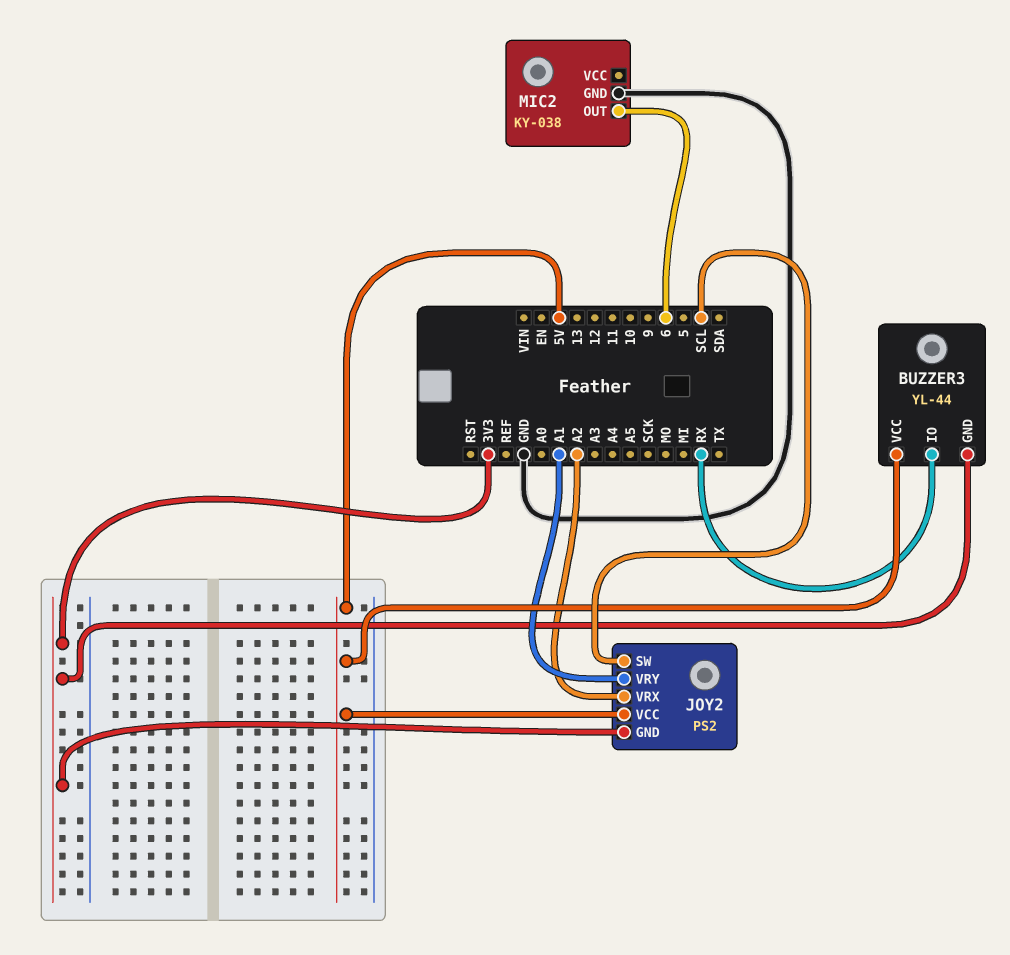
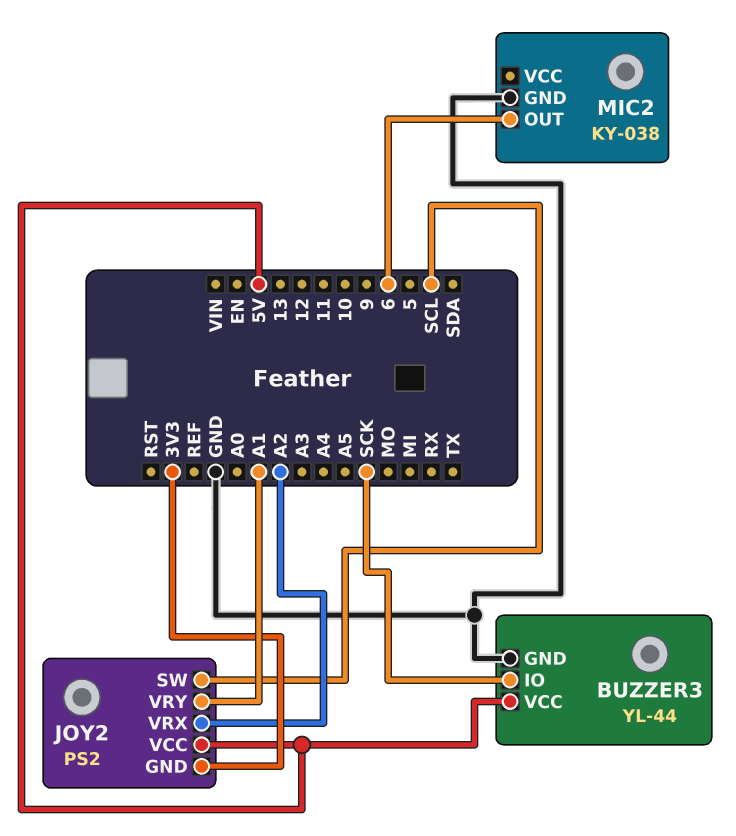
BUZZER3 pin GND: 3V3 -> GND
BUZZER3 pin IO: RX -> SCK

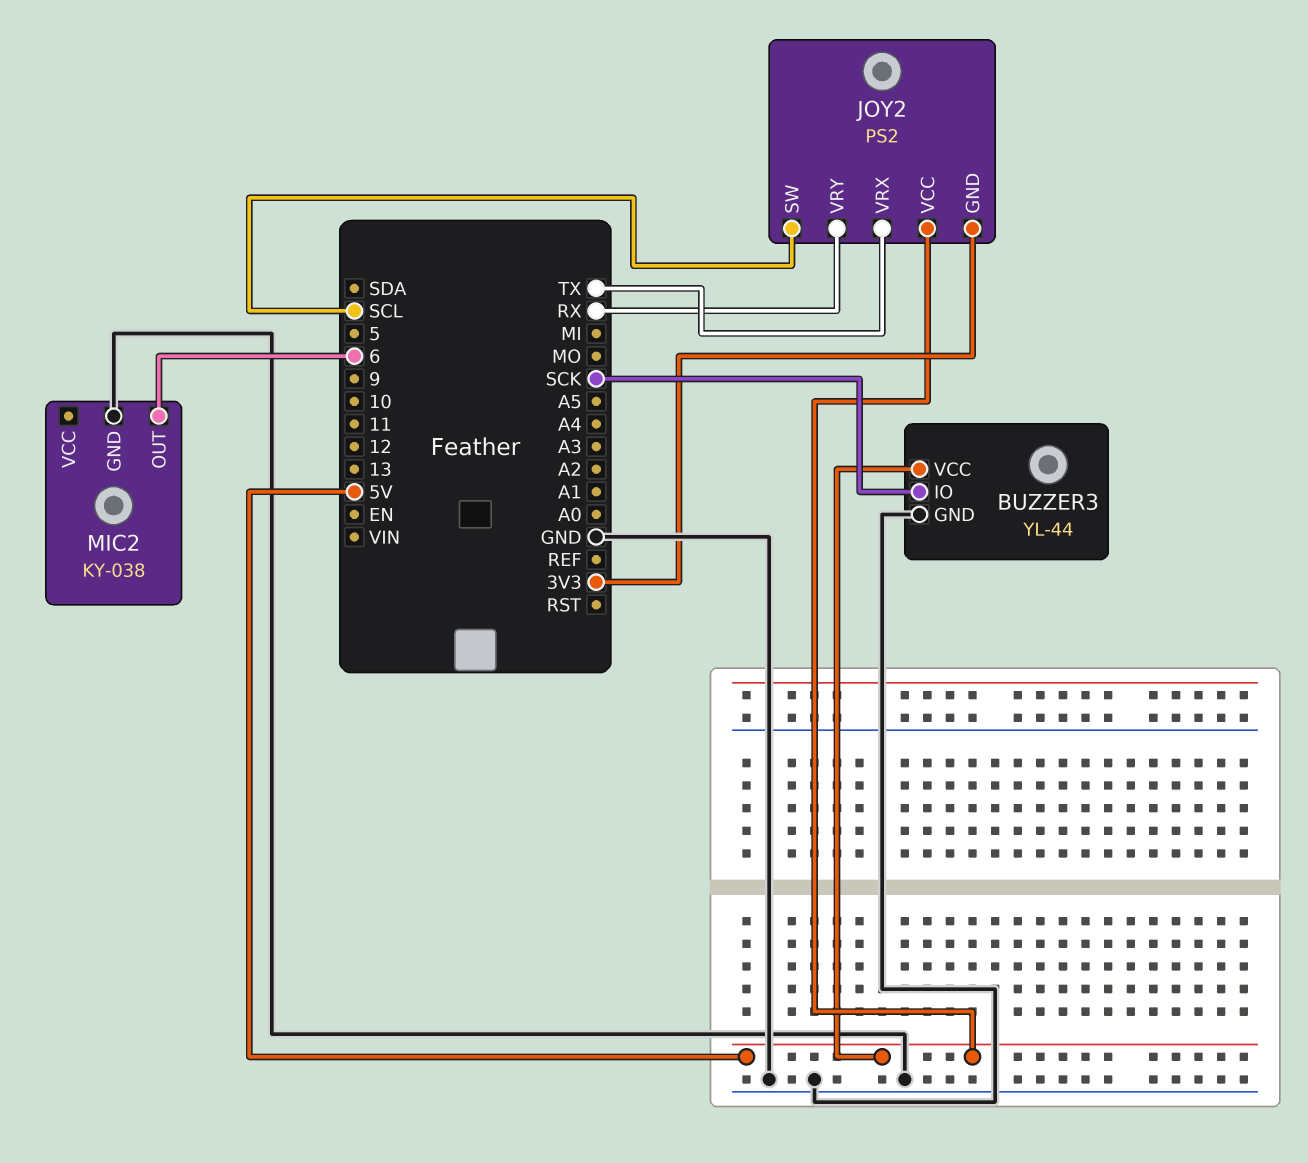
JOY2 pin VRX: A2 -> TX
JOY2 pin VRY: A1 -> RX

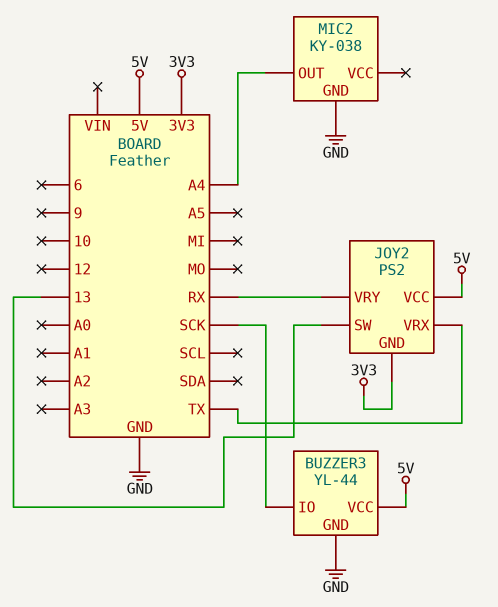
JOY2 pin SW: SCL -> 13
MIC2 pin OUT: 6 -> A4

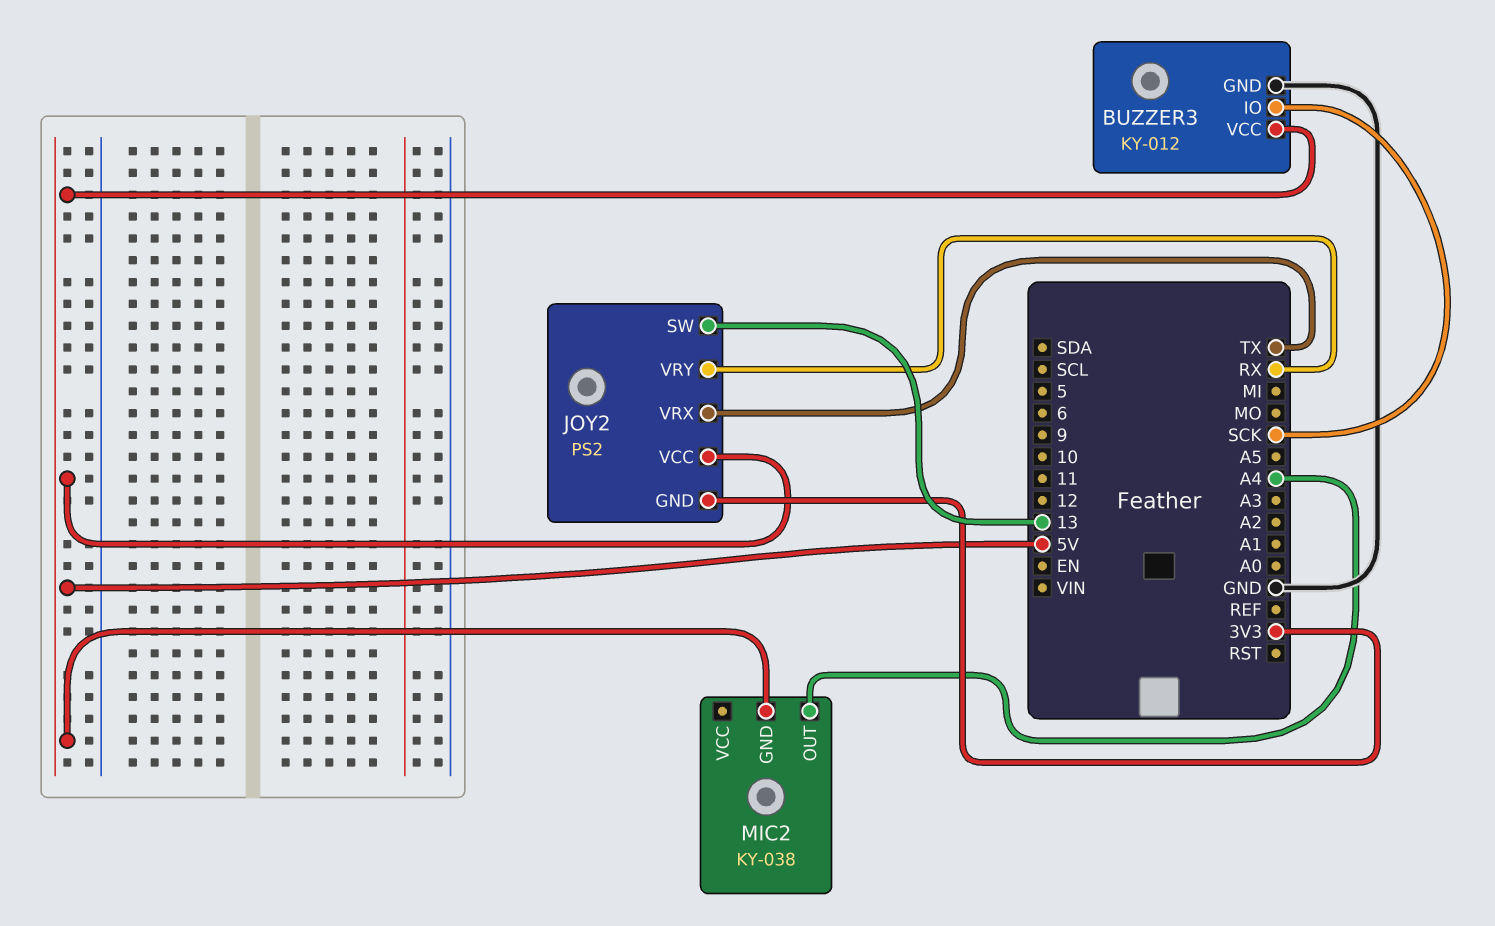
BUZZER3: YL-44 -> KY-012
MIC2 pin GND: GND -> 5V

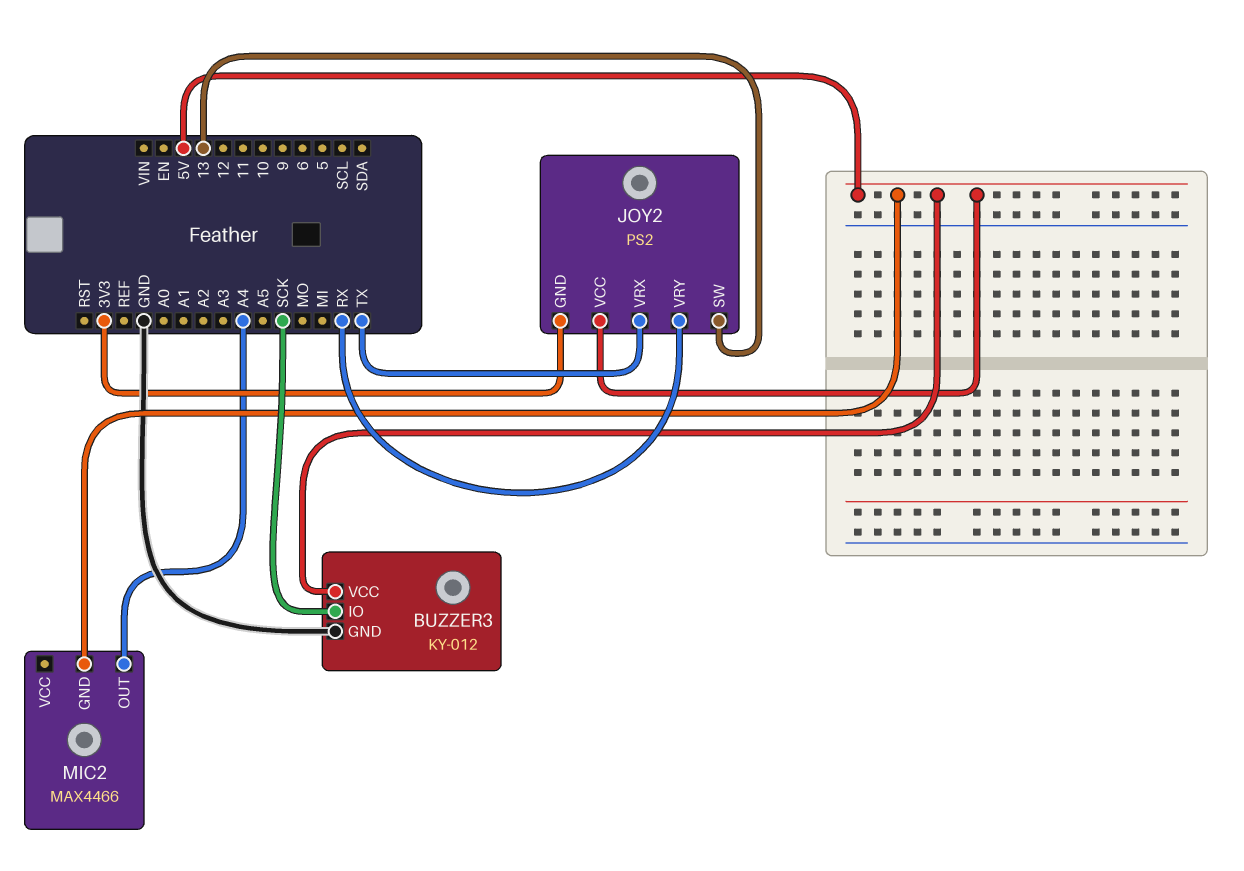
MIC2: KY-038 -> MAX4466

